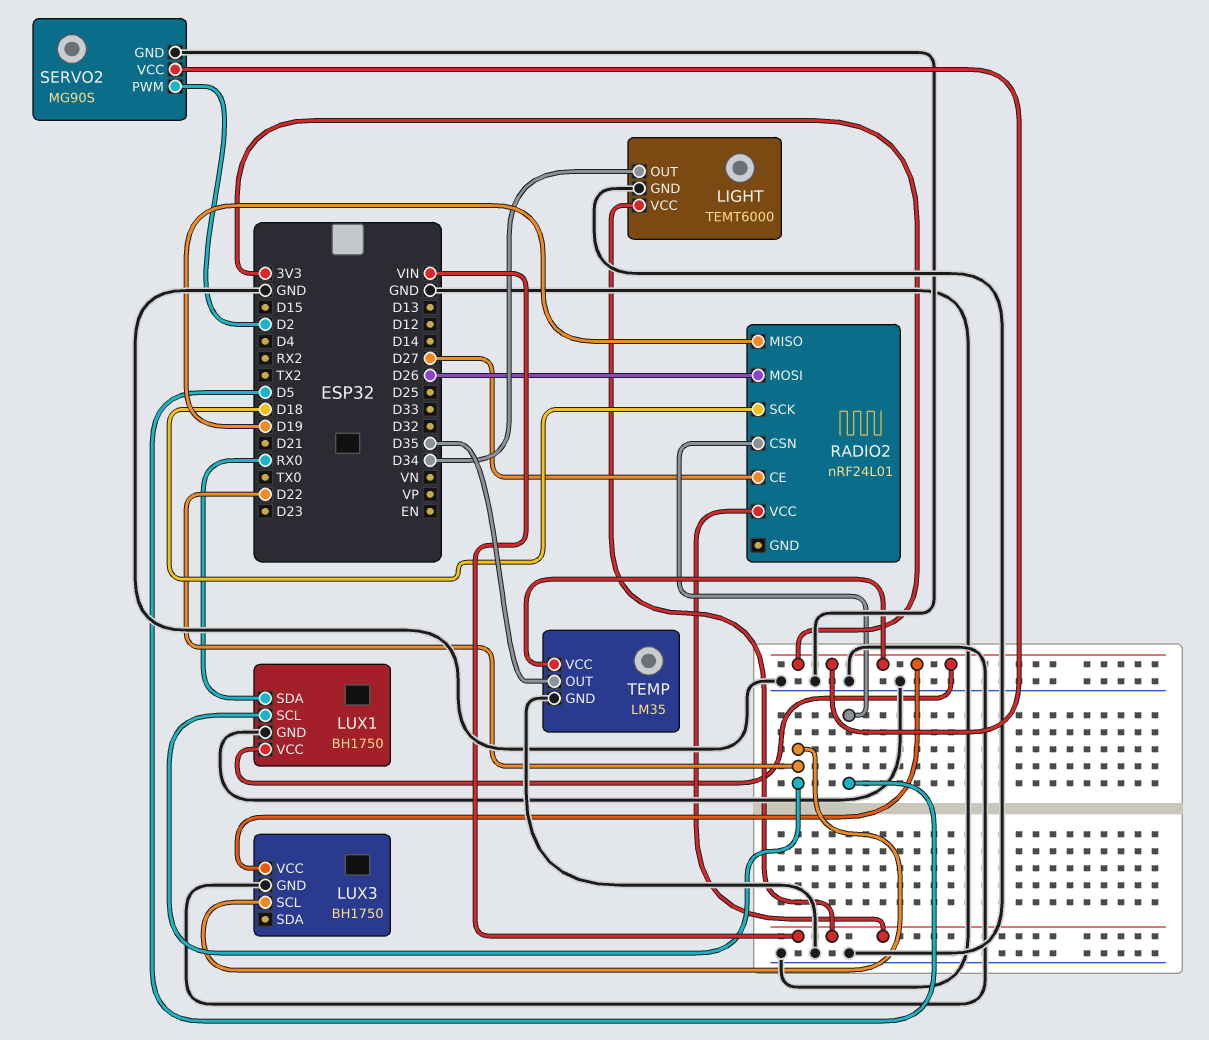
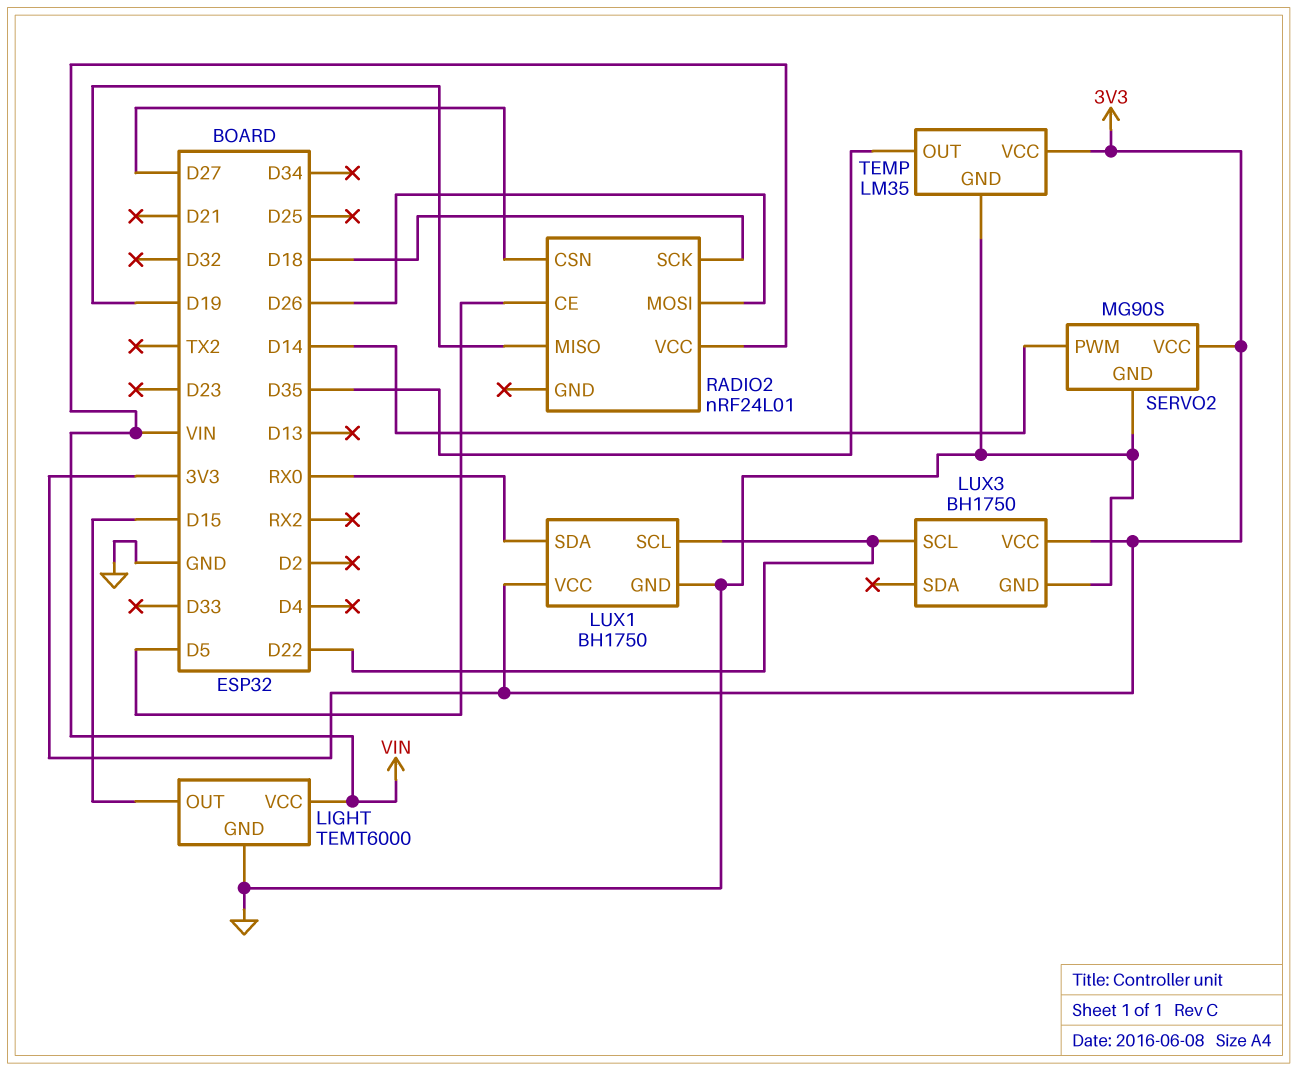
LIGHT pin OUT: D34 -> D15
RADIO2 pin CE: D27 -> D5
RADIO2 pin CSN: D5 -> D27
SERVO2 pin PWM: D2 -> D14

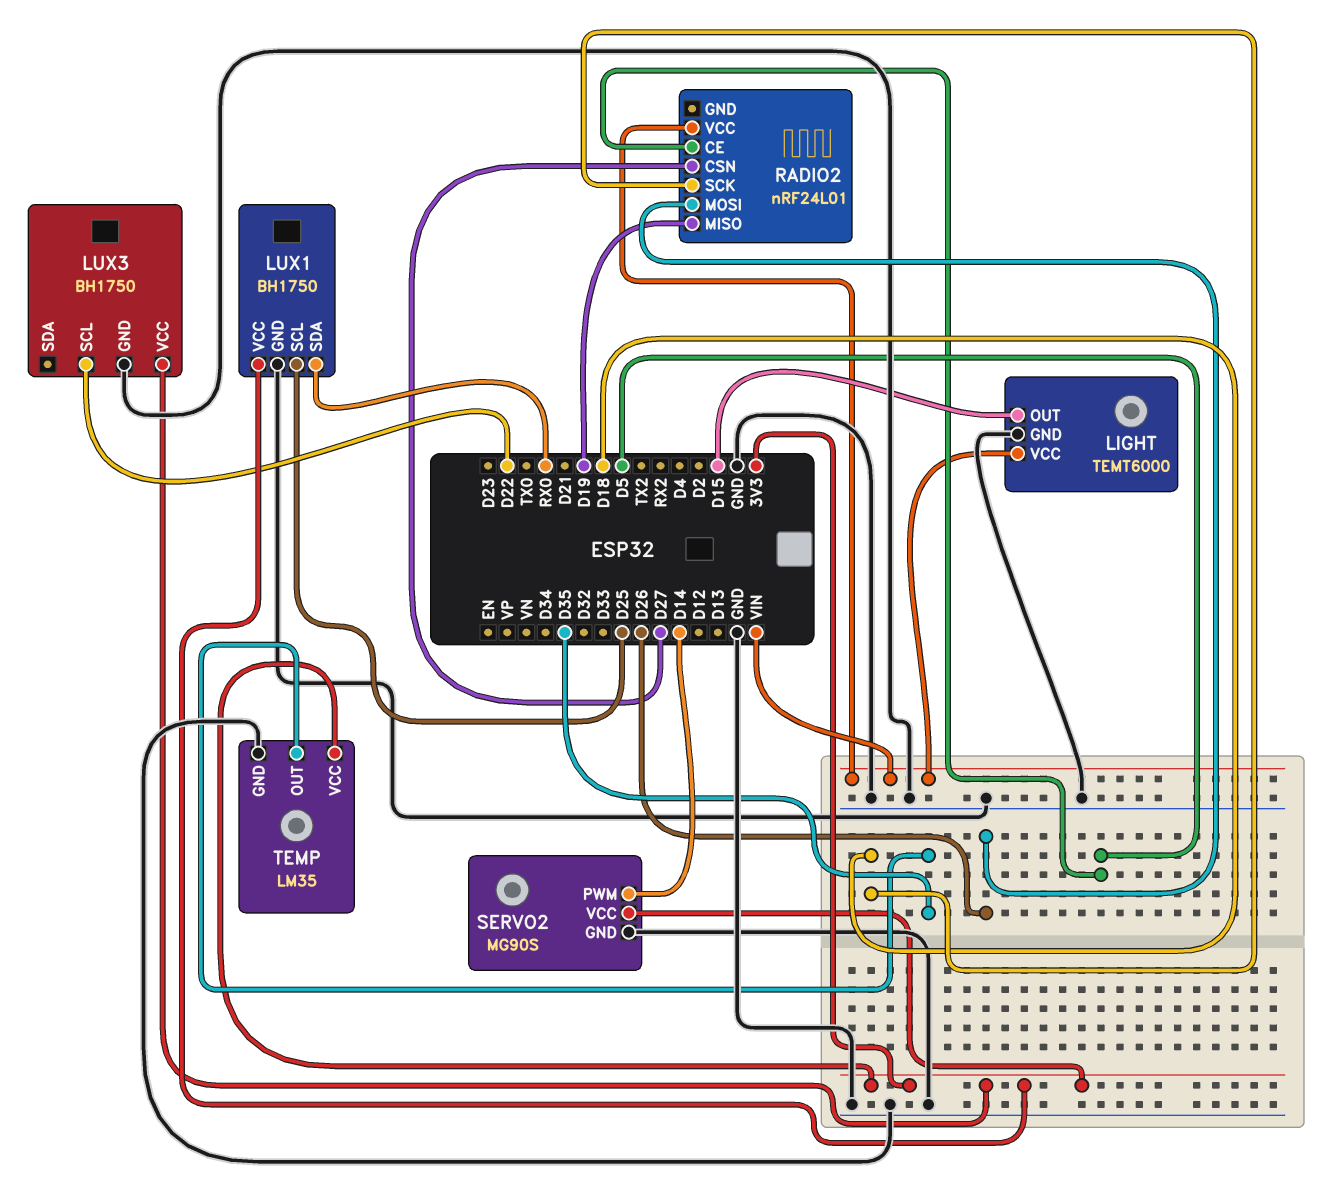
LUX1 pin SCL: D22 -> D25

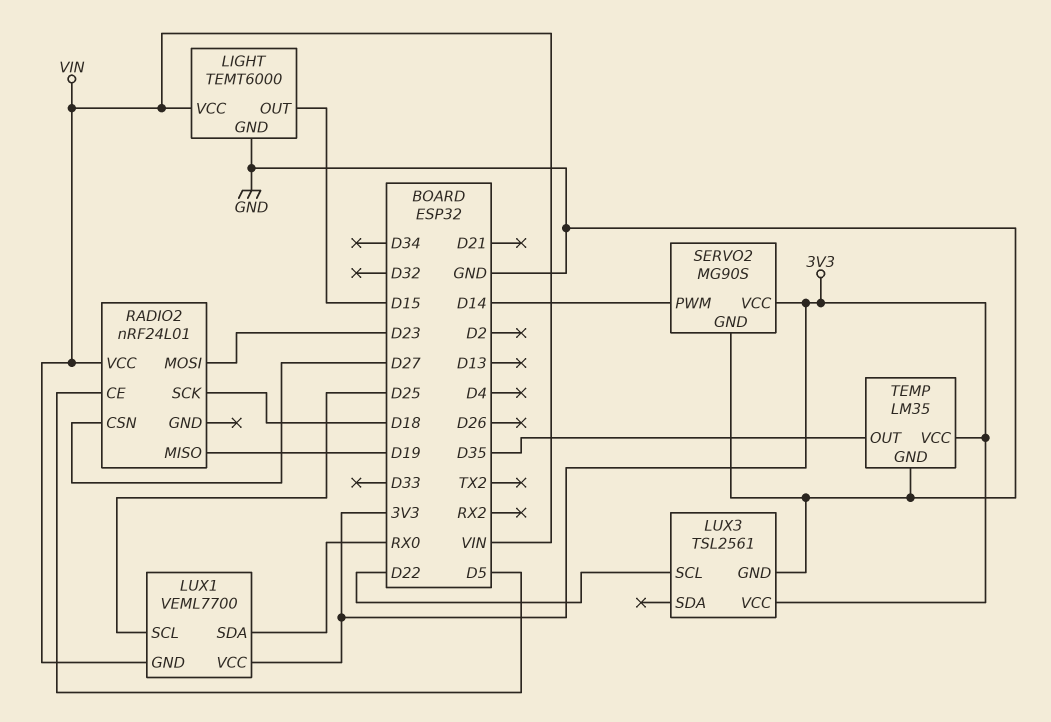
LUX1: BH1750 -> VEML7700
LUX1 pin GND: GND -> VIN
LUX3: BH1750 -> TSL2561
RADIO2 pin MOSI: D26 -> D23

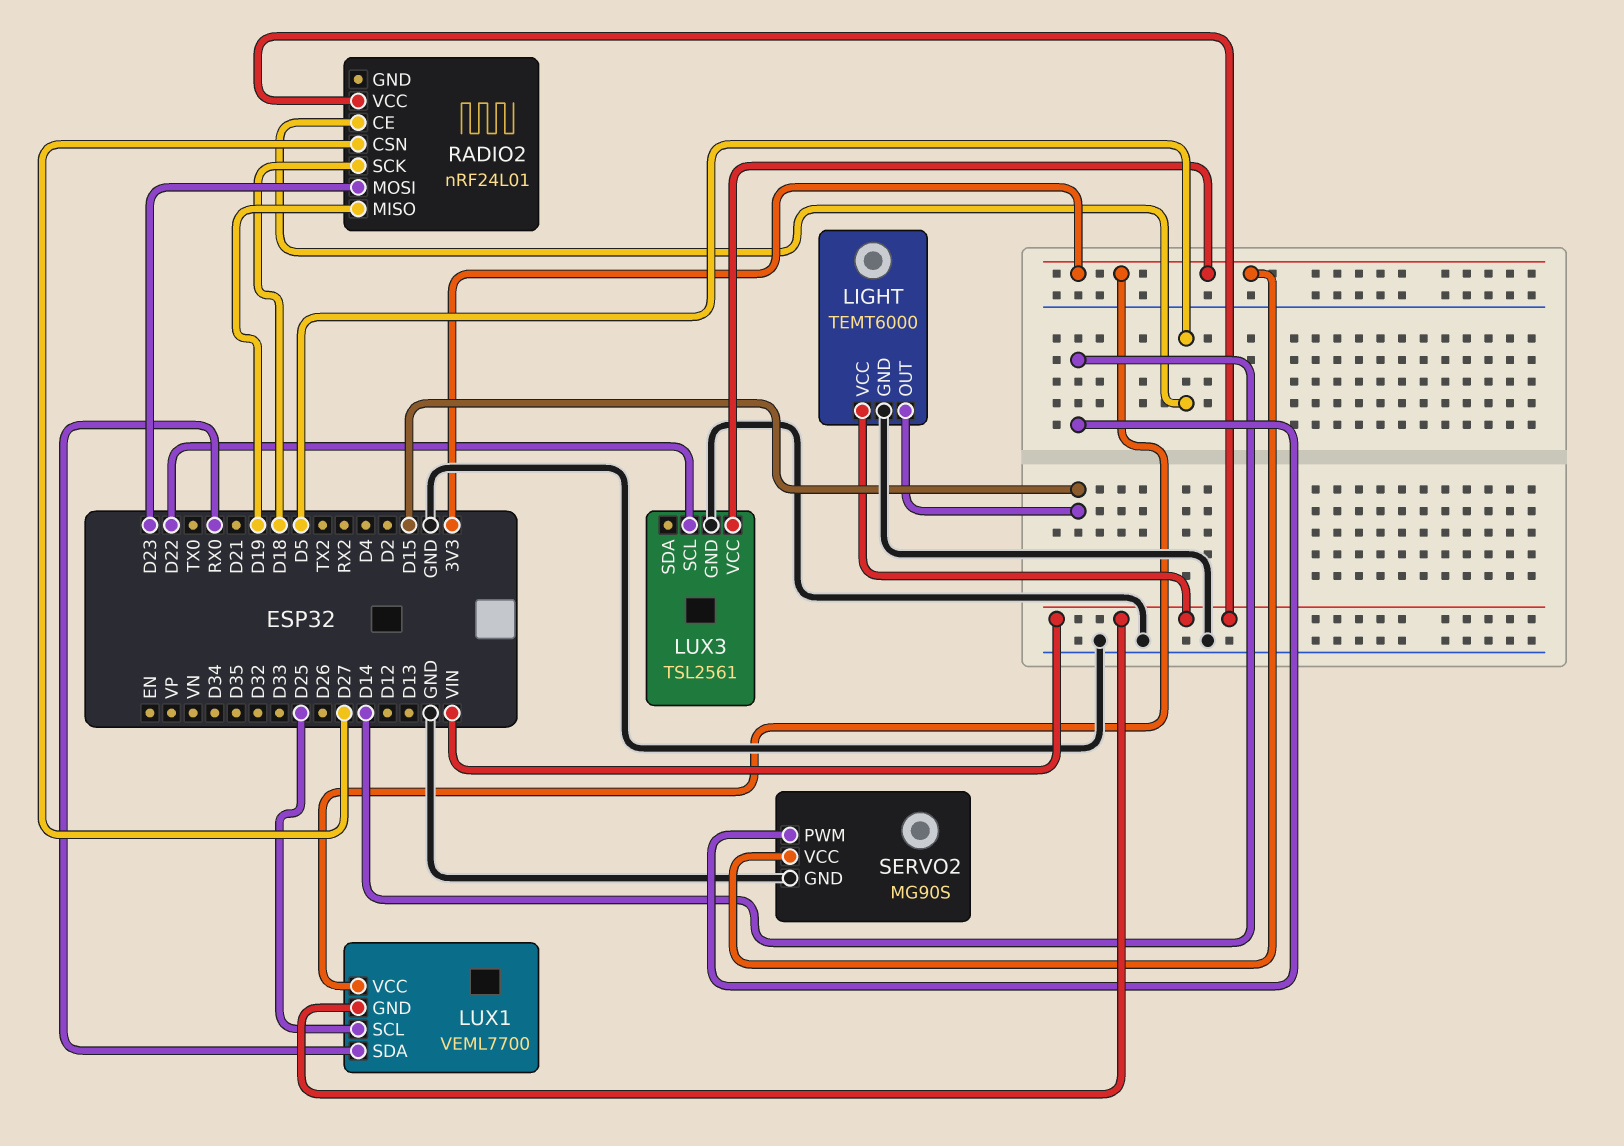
TEMP: LM35 -> none
TEMP pin GND: GND -> none
TEMP pin OUT: D35 -> none
TEMP pin VCC: 3V3 -> none

